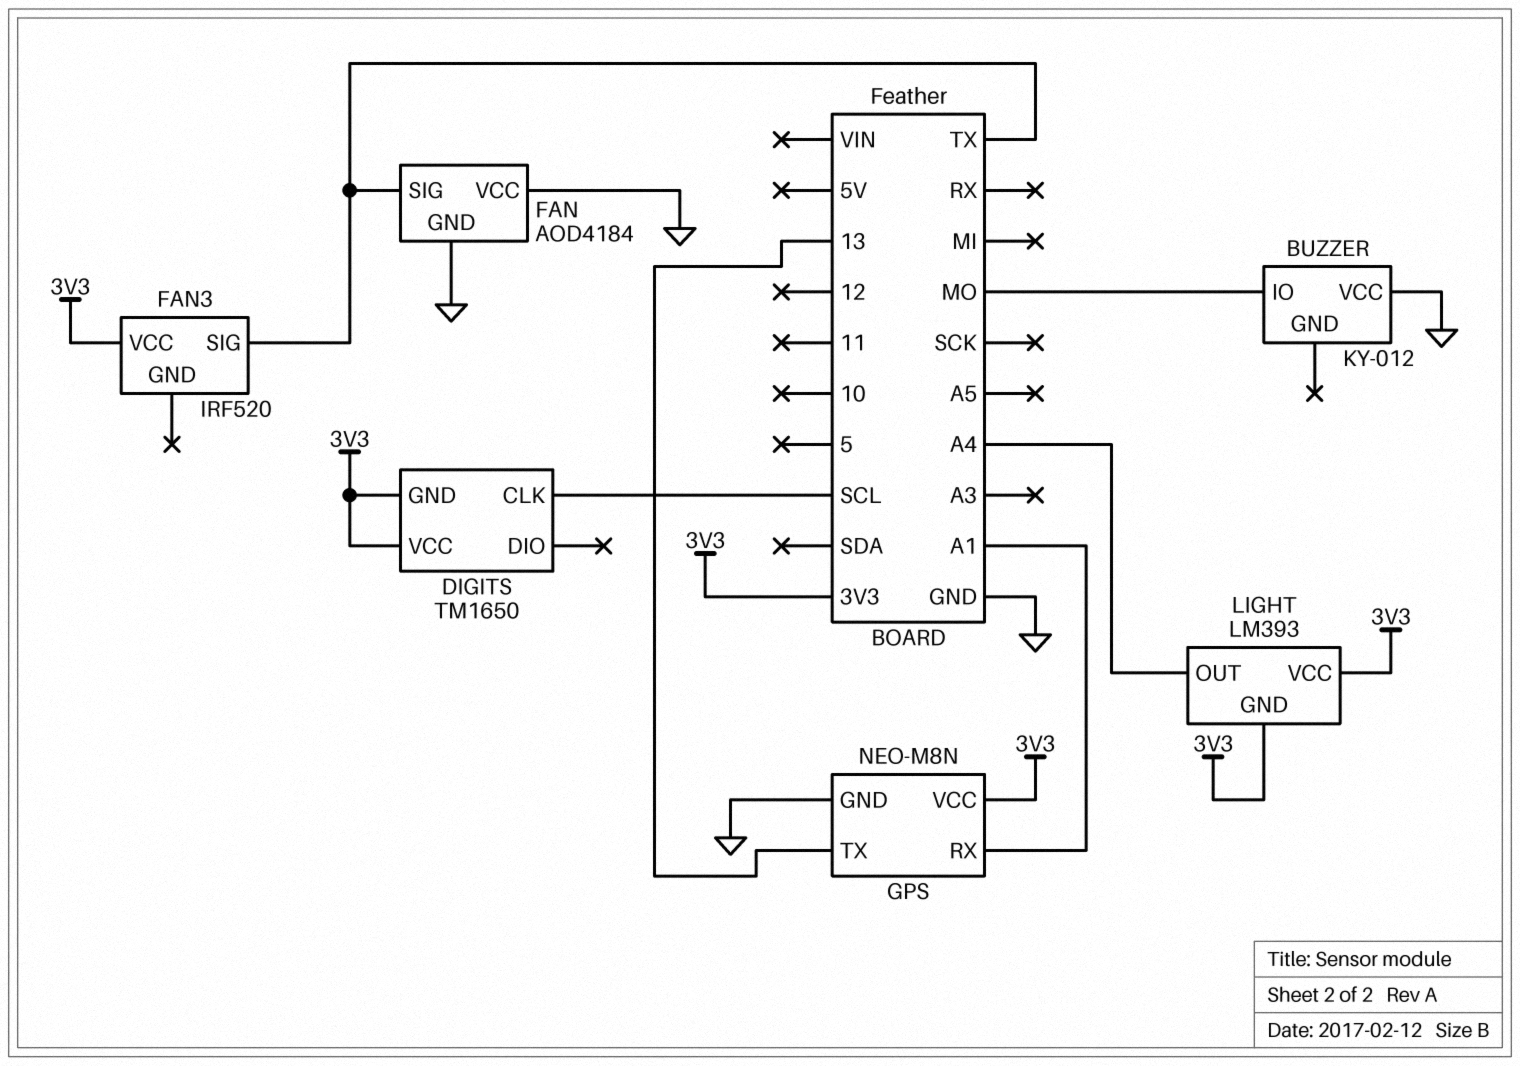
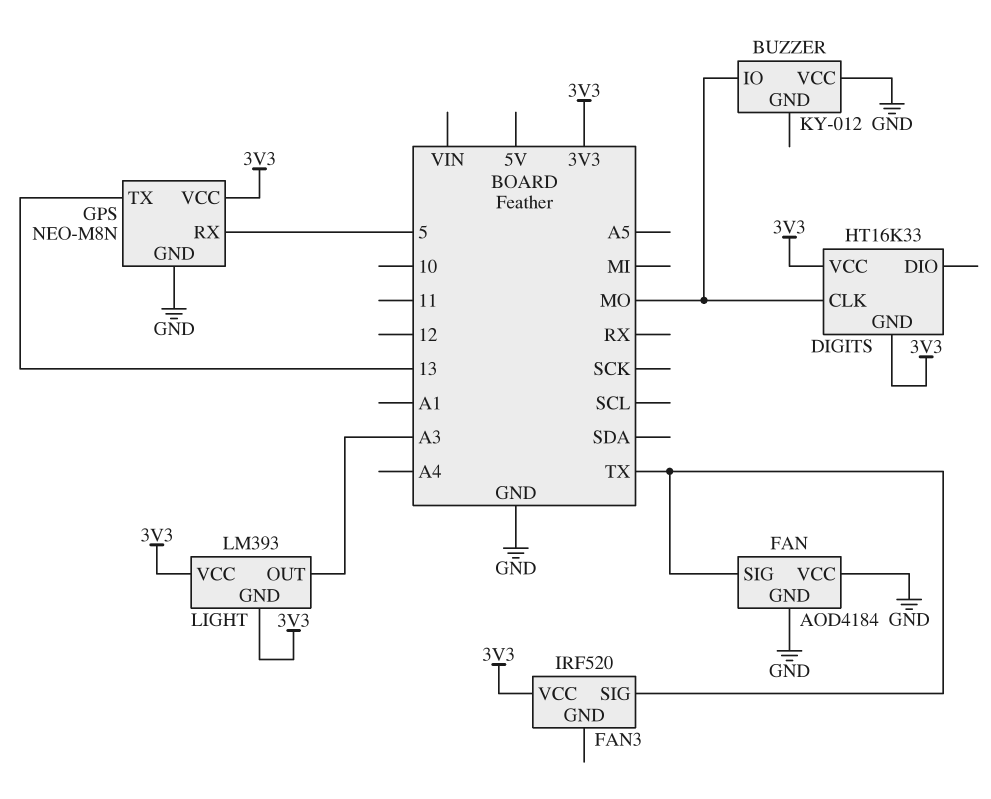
DIGITS: TM1650 -> HT16K33
DIGITS pin CLK: SCL -> MO
GPS pin RX: A1 -> 5
LIGHT pin OUT: A4 -> A3

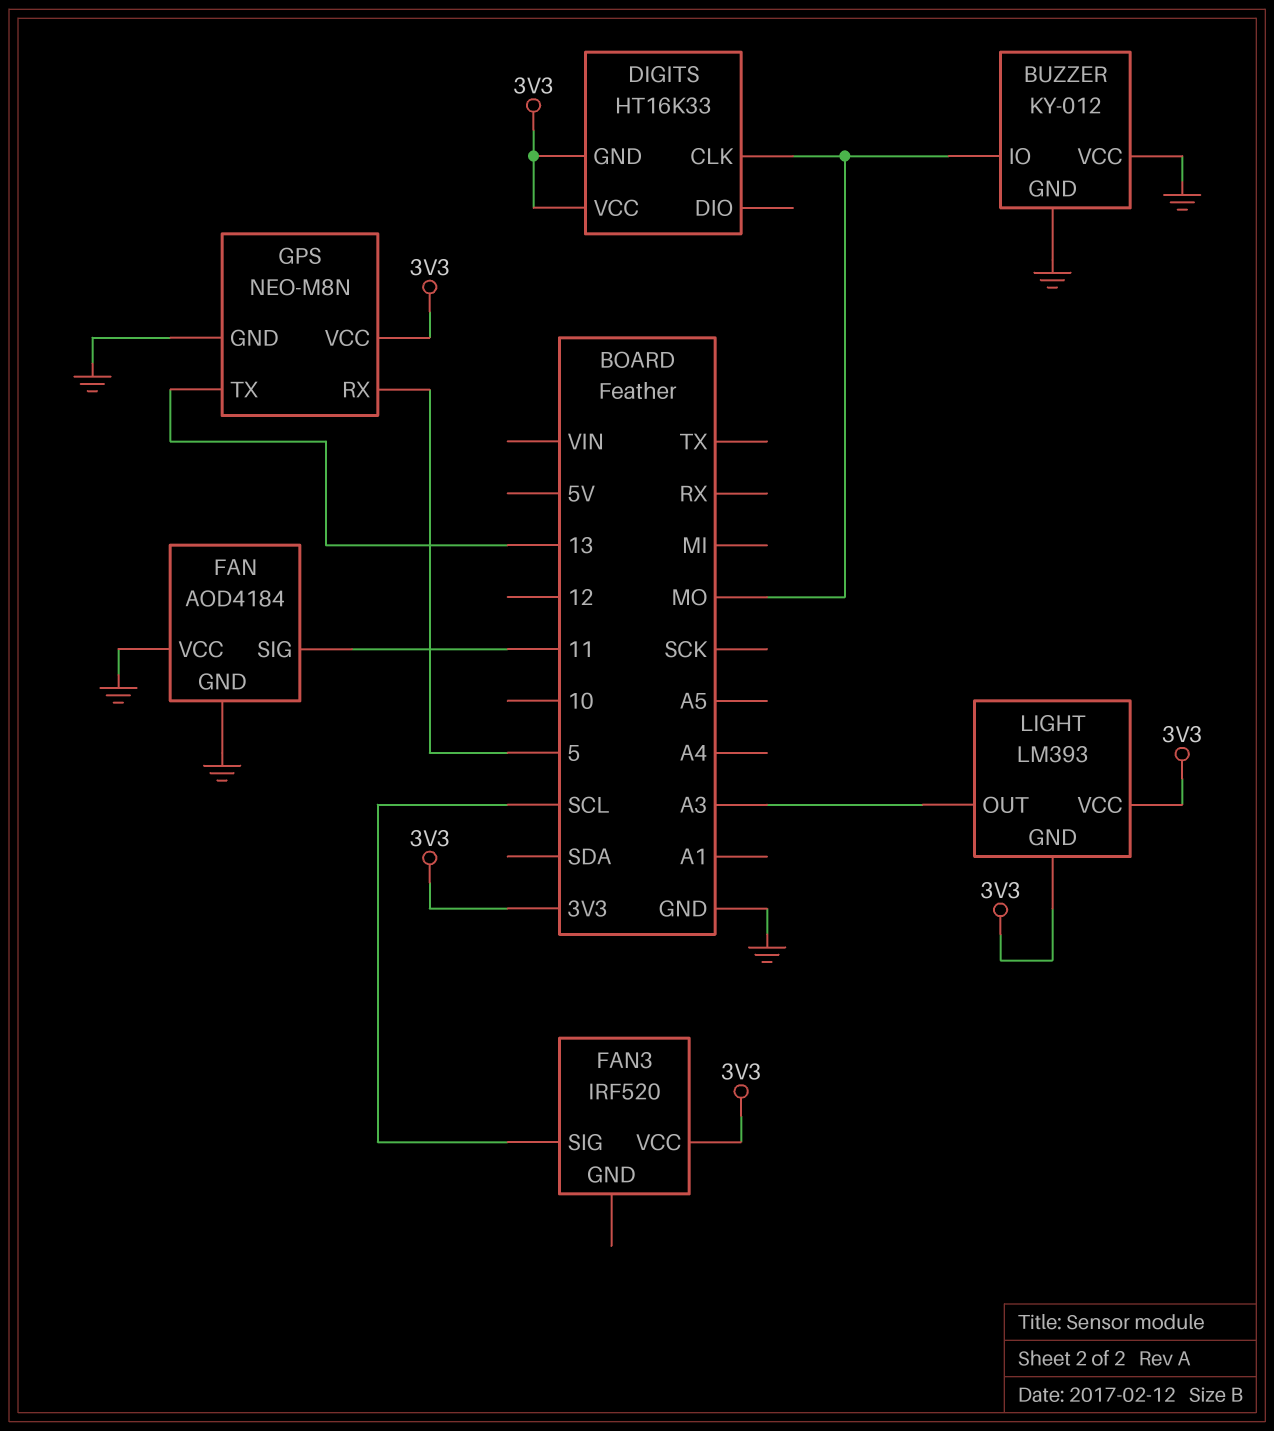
BUZZER pin GND: none -> GND
FAN pin SIG: TX -> 11
FAN3 pin SIG: TX -> SCL

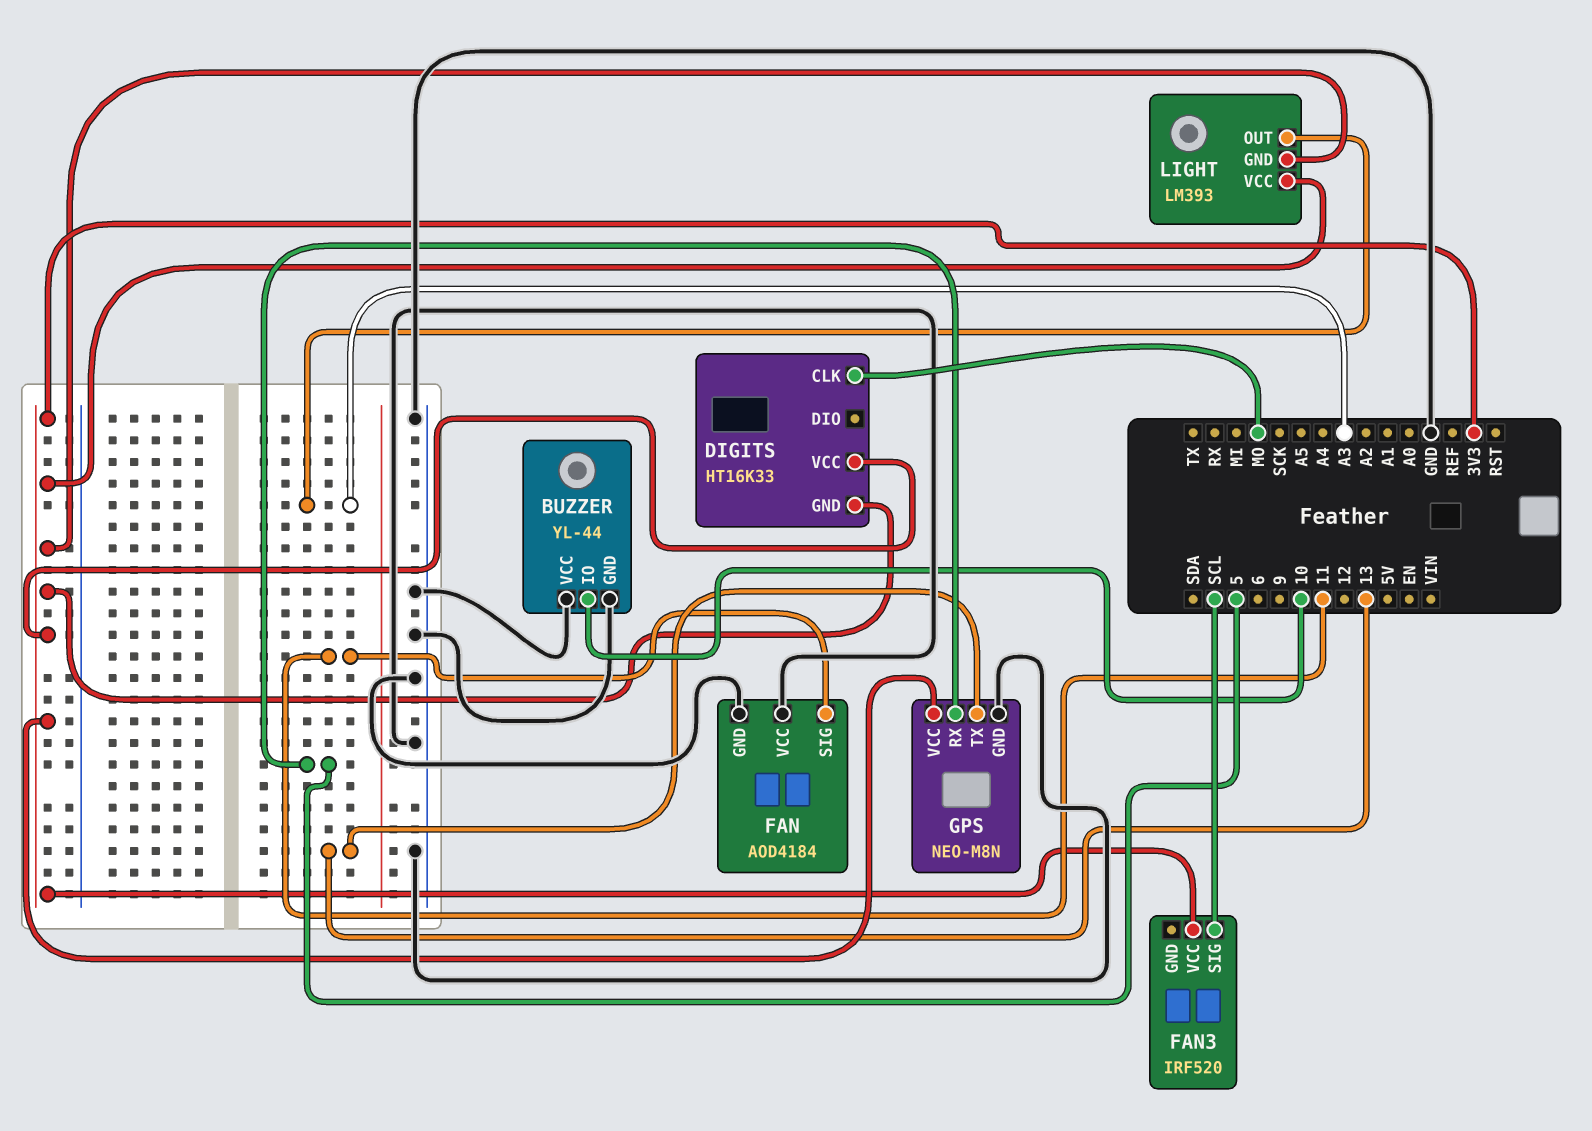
BUZZER: KY-012 -> YL-44
BUZZER pin IO: MO -> 10

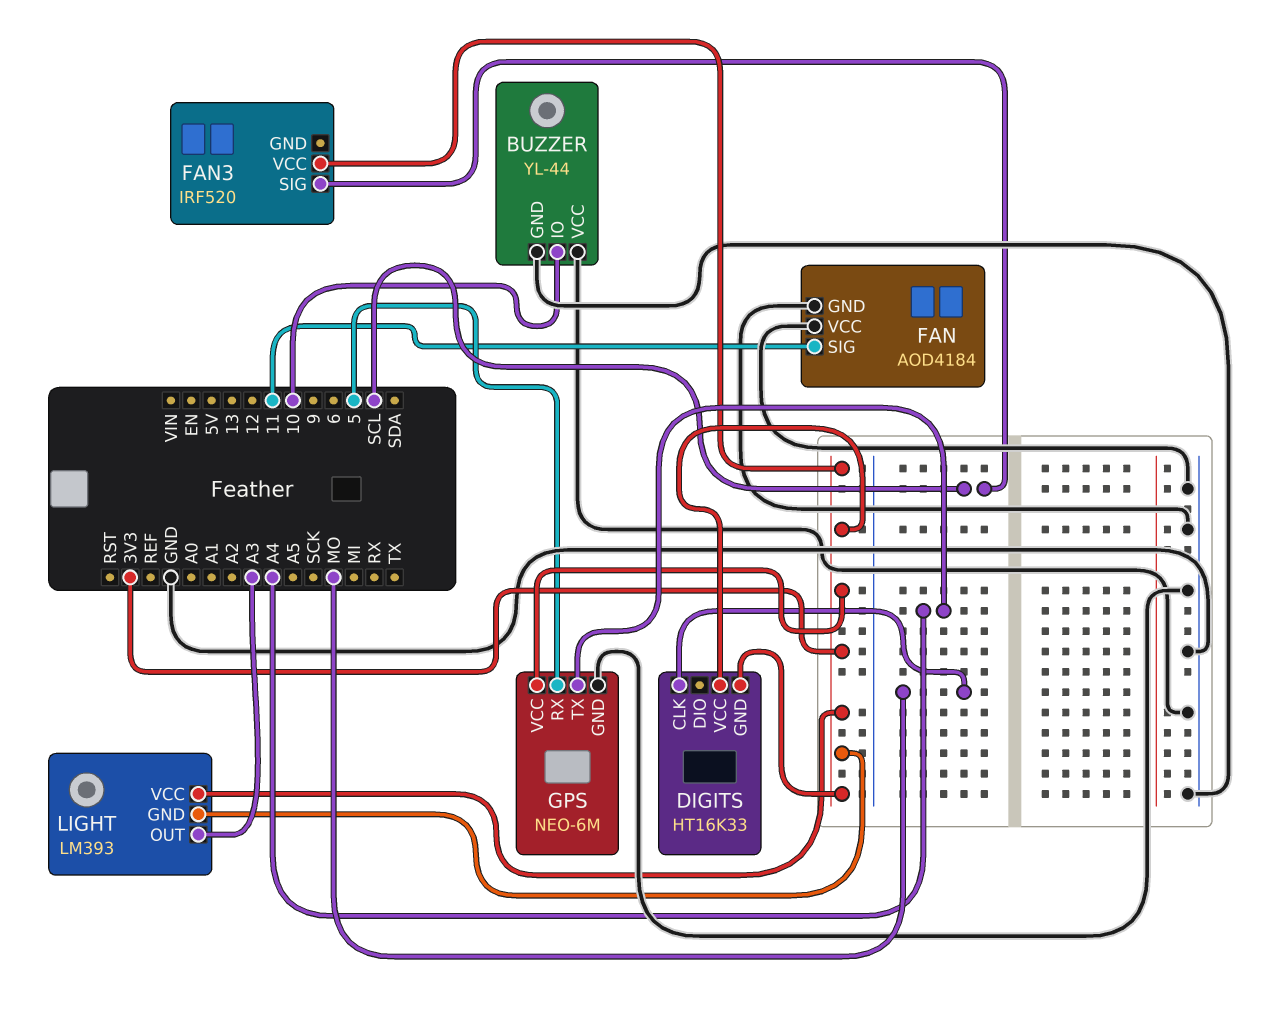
GPS: NEO-M8N -> NEO-6M
GPS pin TX: 13 -> A4

